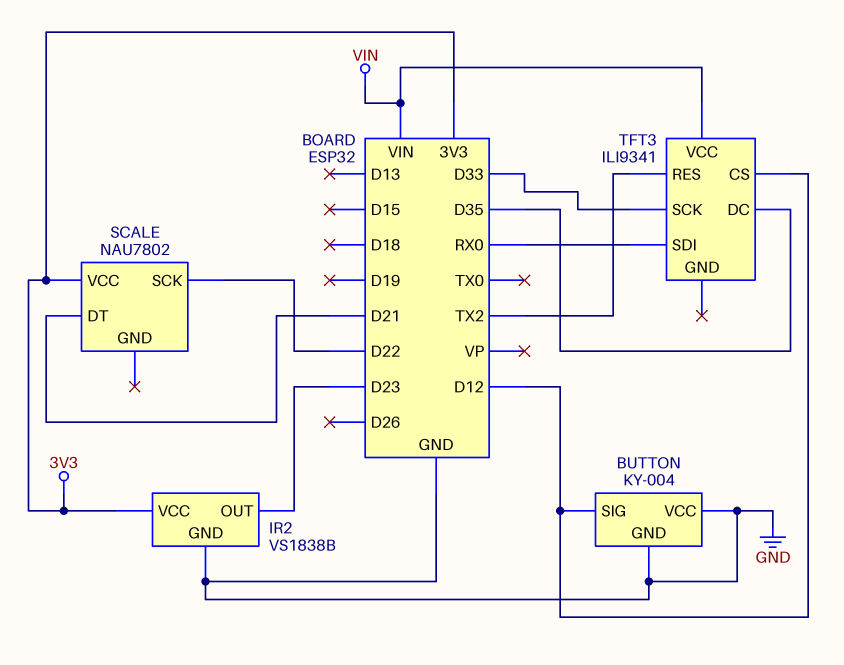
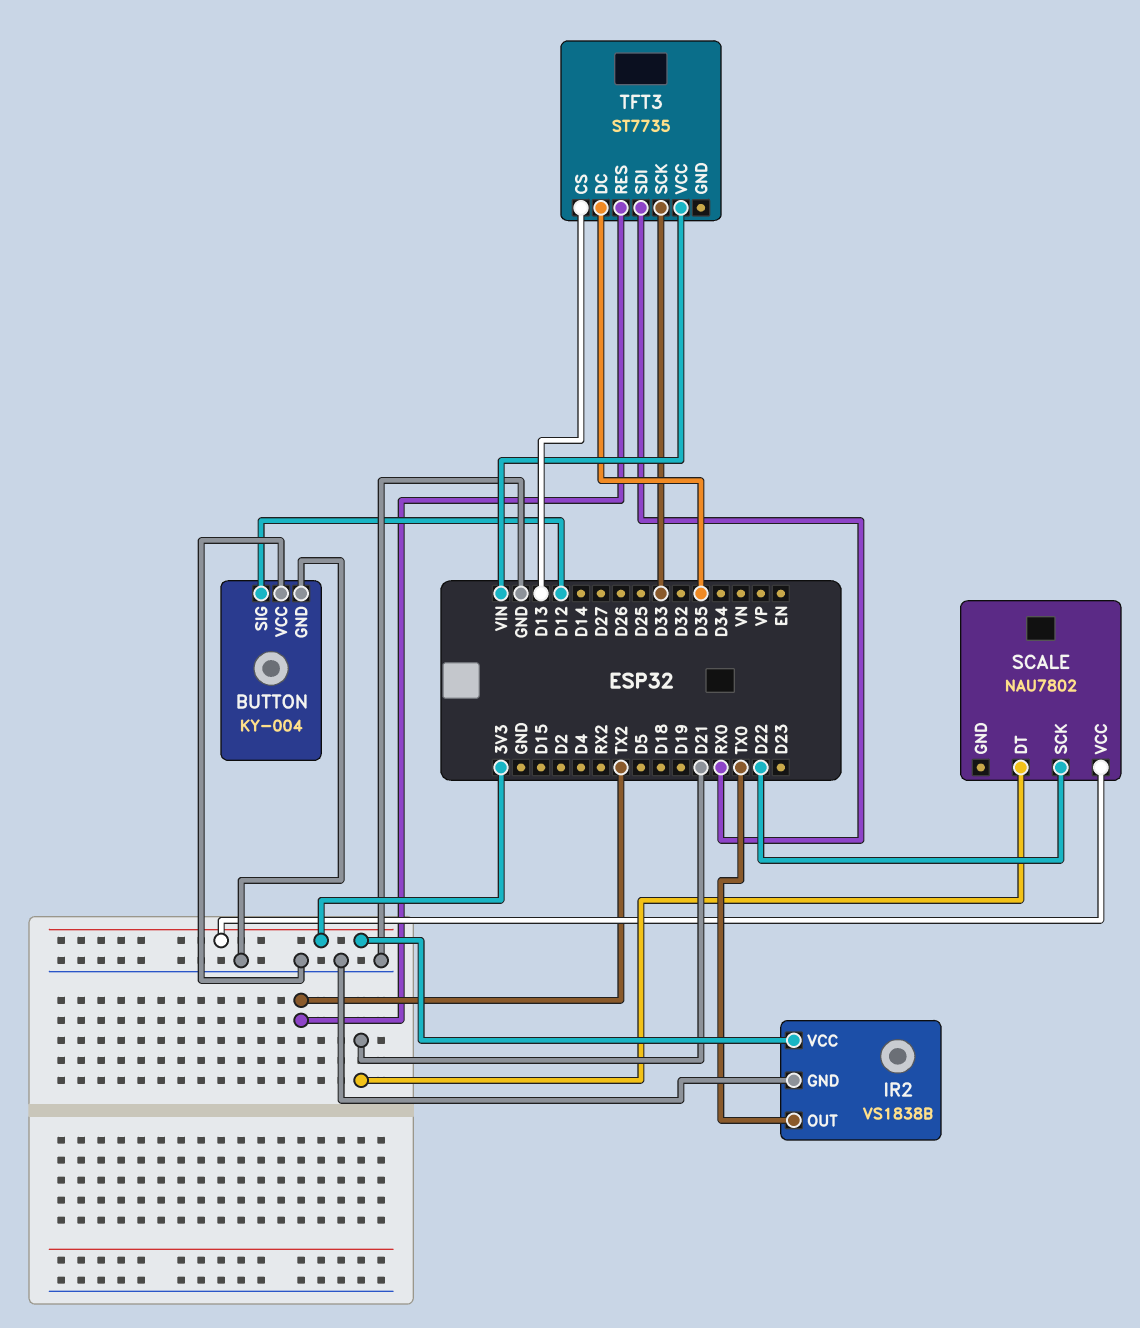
IR2 pin OUT: D23 -> TX0
TFT3: ILI9341 -> ST7735
TFT3 pin CS: D12 -> D13

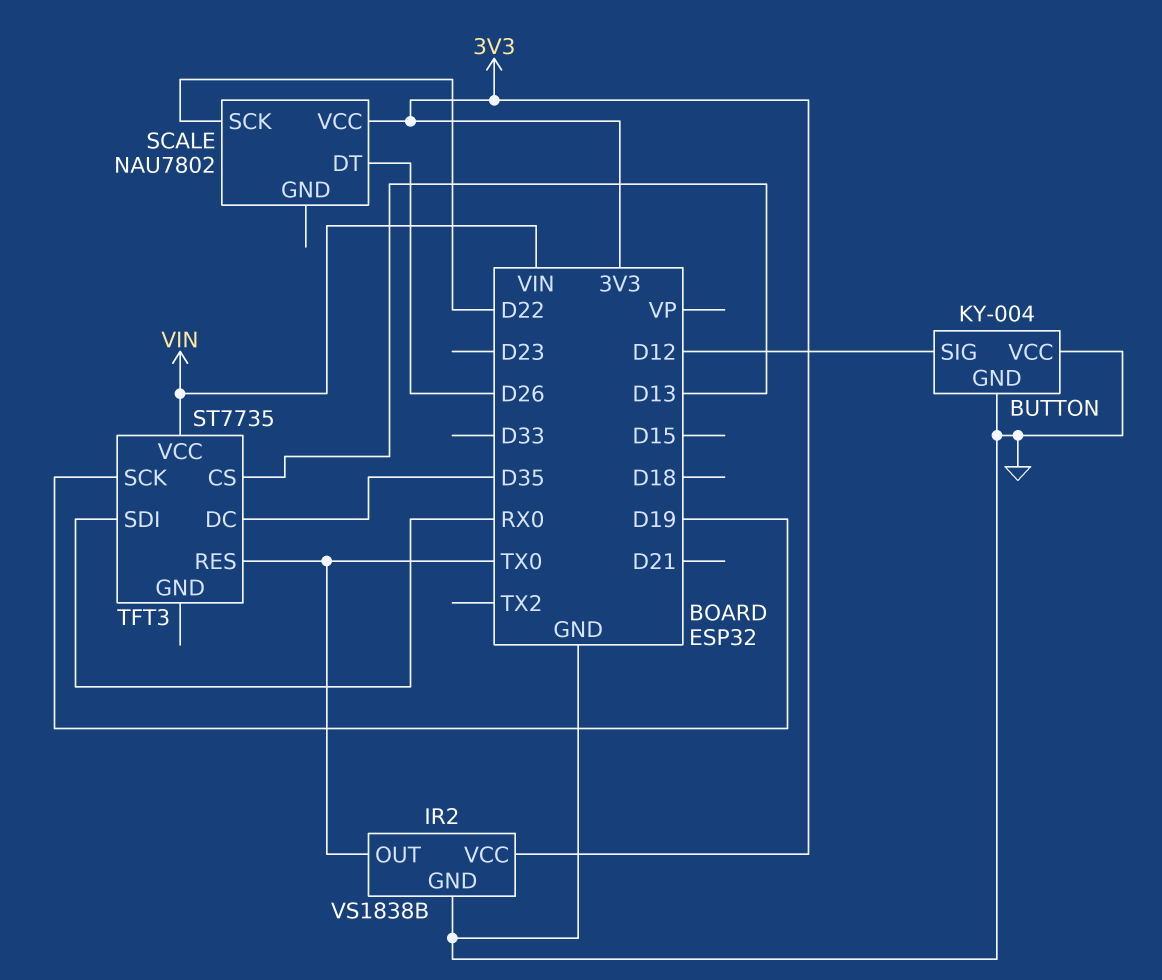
SCALE pin DT: D21 -> D26
TFT3 pin RES: TX2 -> TX0
TFT3 pin SCK: D33 -> D19

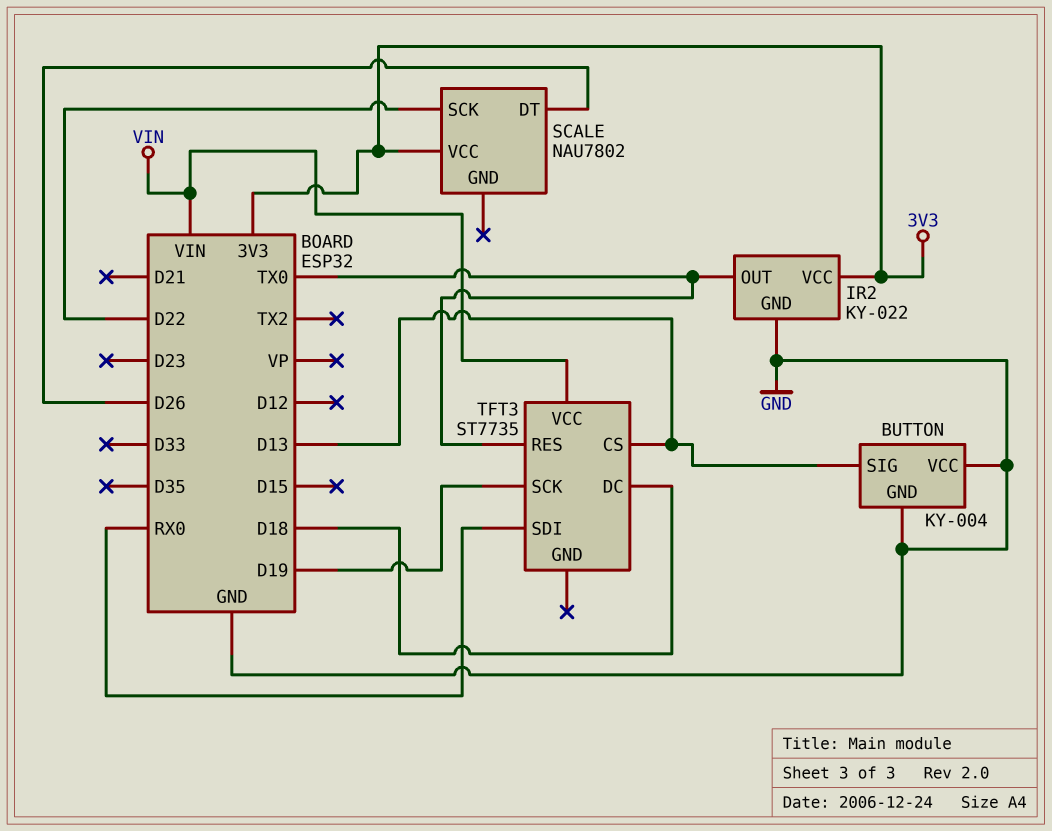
BUTTON pin SIG: D12 -> D13
IR2: VS1838B -> KY-022
TFT3 pin DC: D35 -> D18

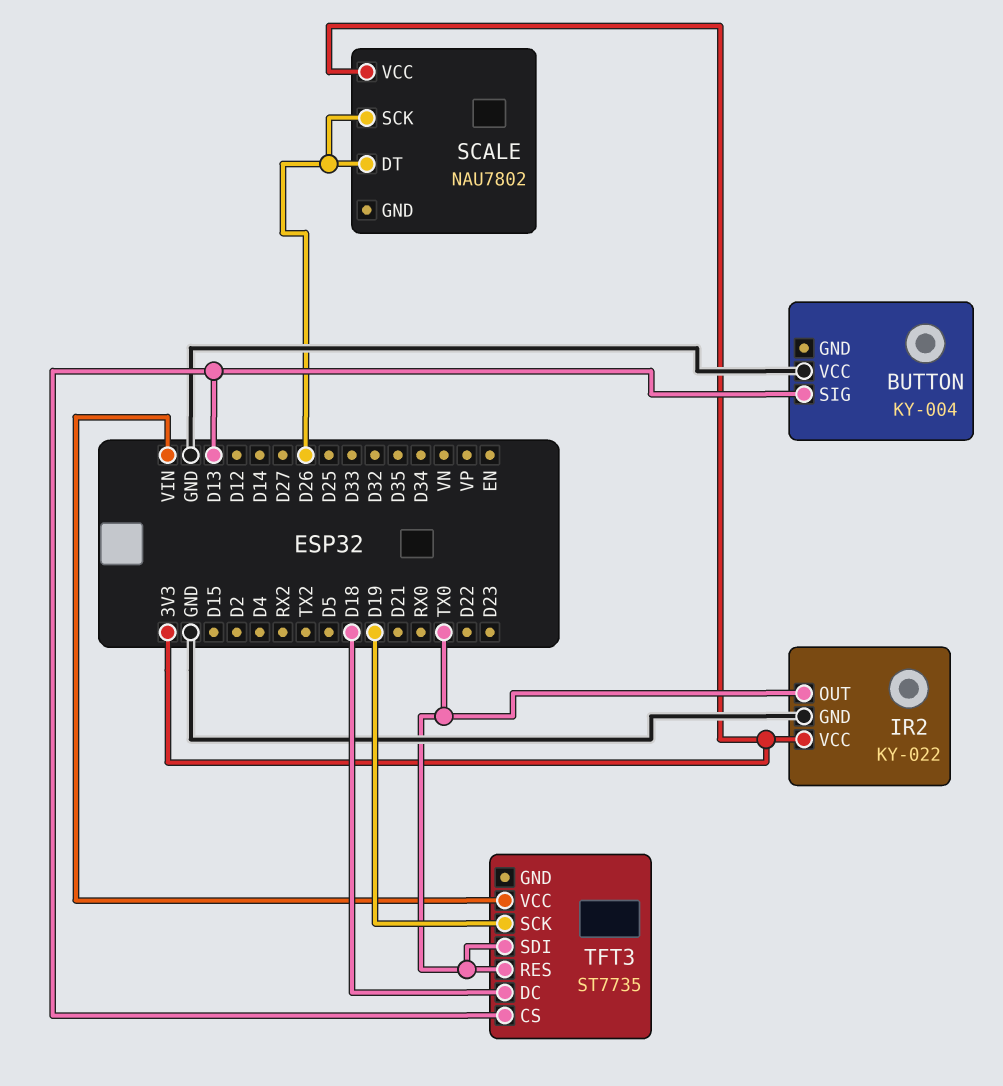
BUTTON pin GND: GND -> none
SCALE pin SCK: D22 -> D26
TFT3 pin SDI: RX0 -> TX0

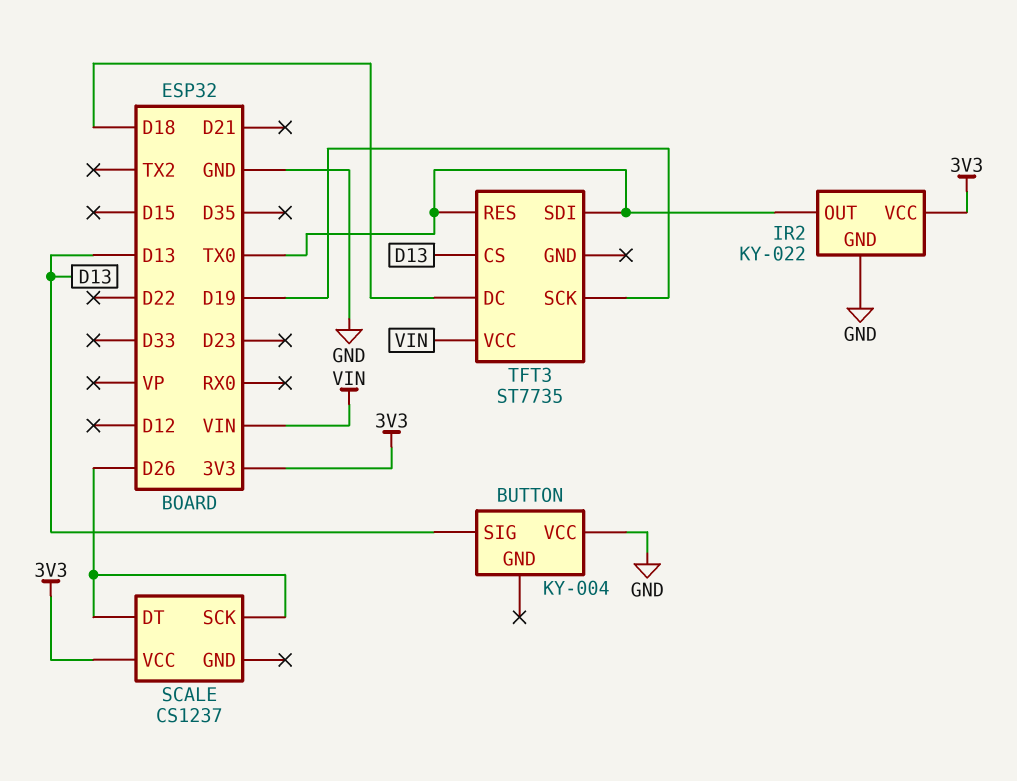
SCALE: NAU7802 -> CS1237

